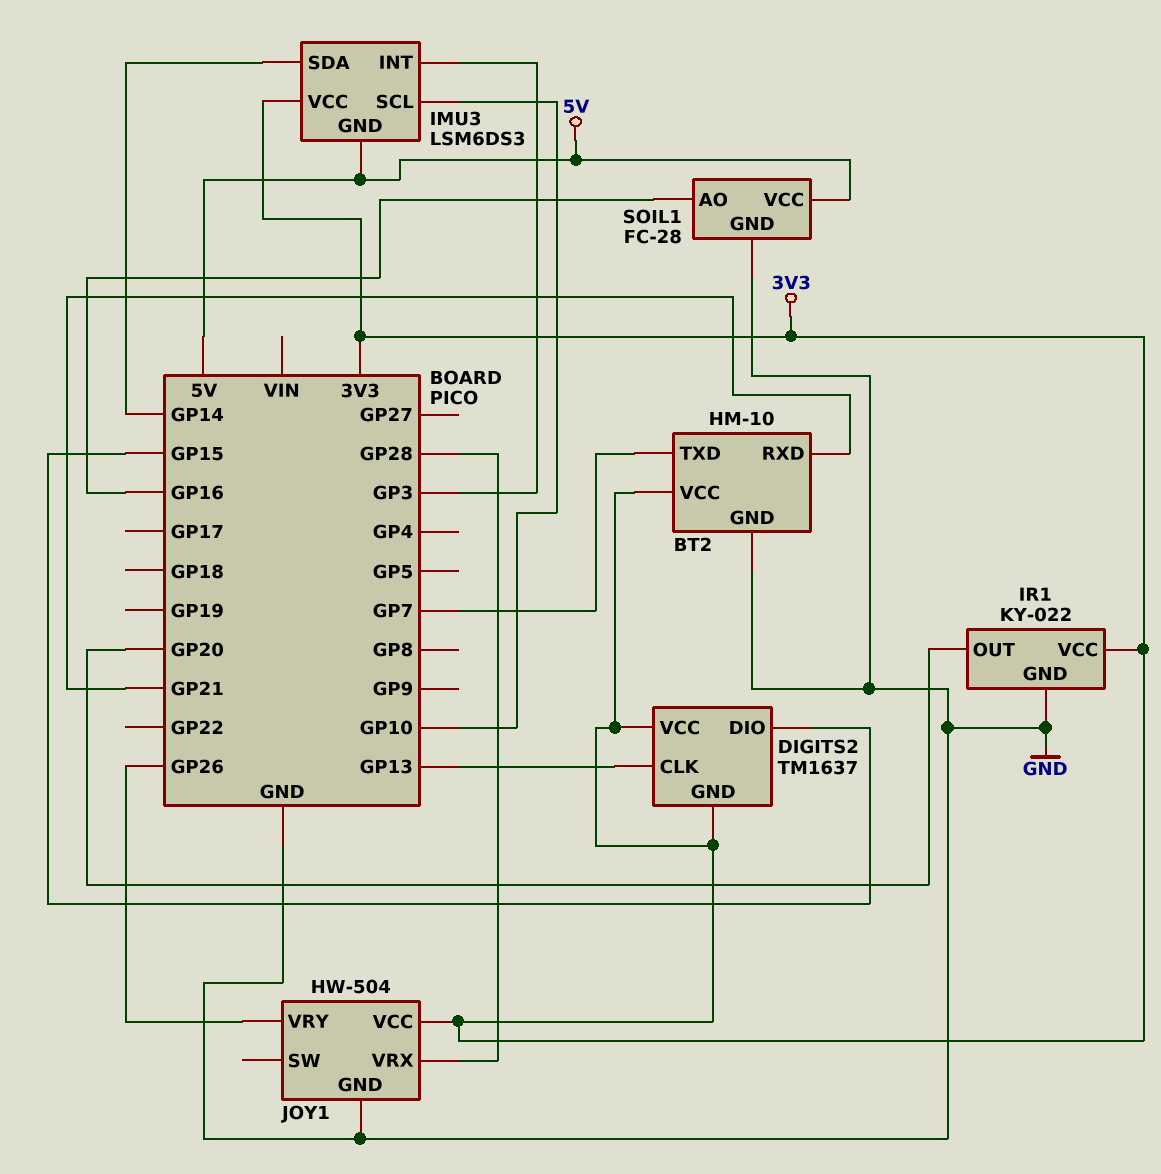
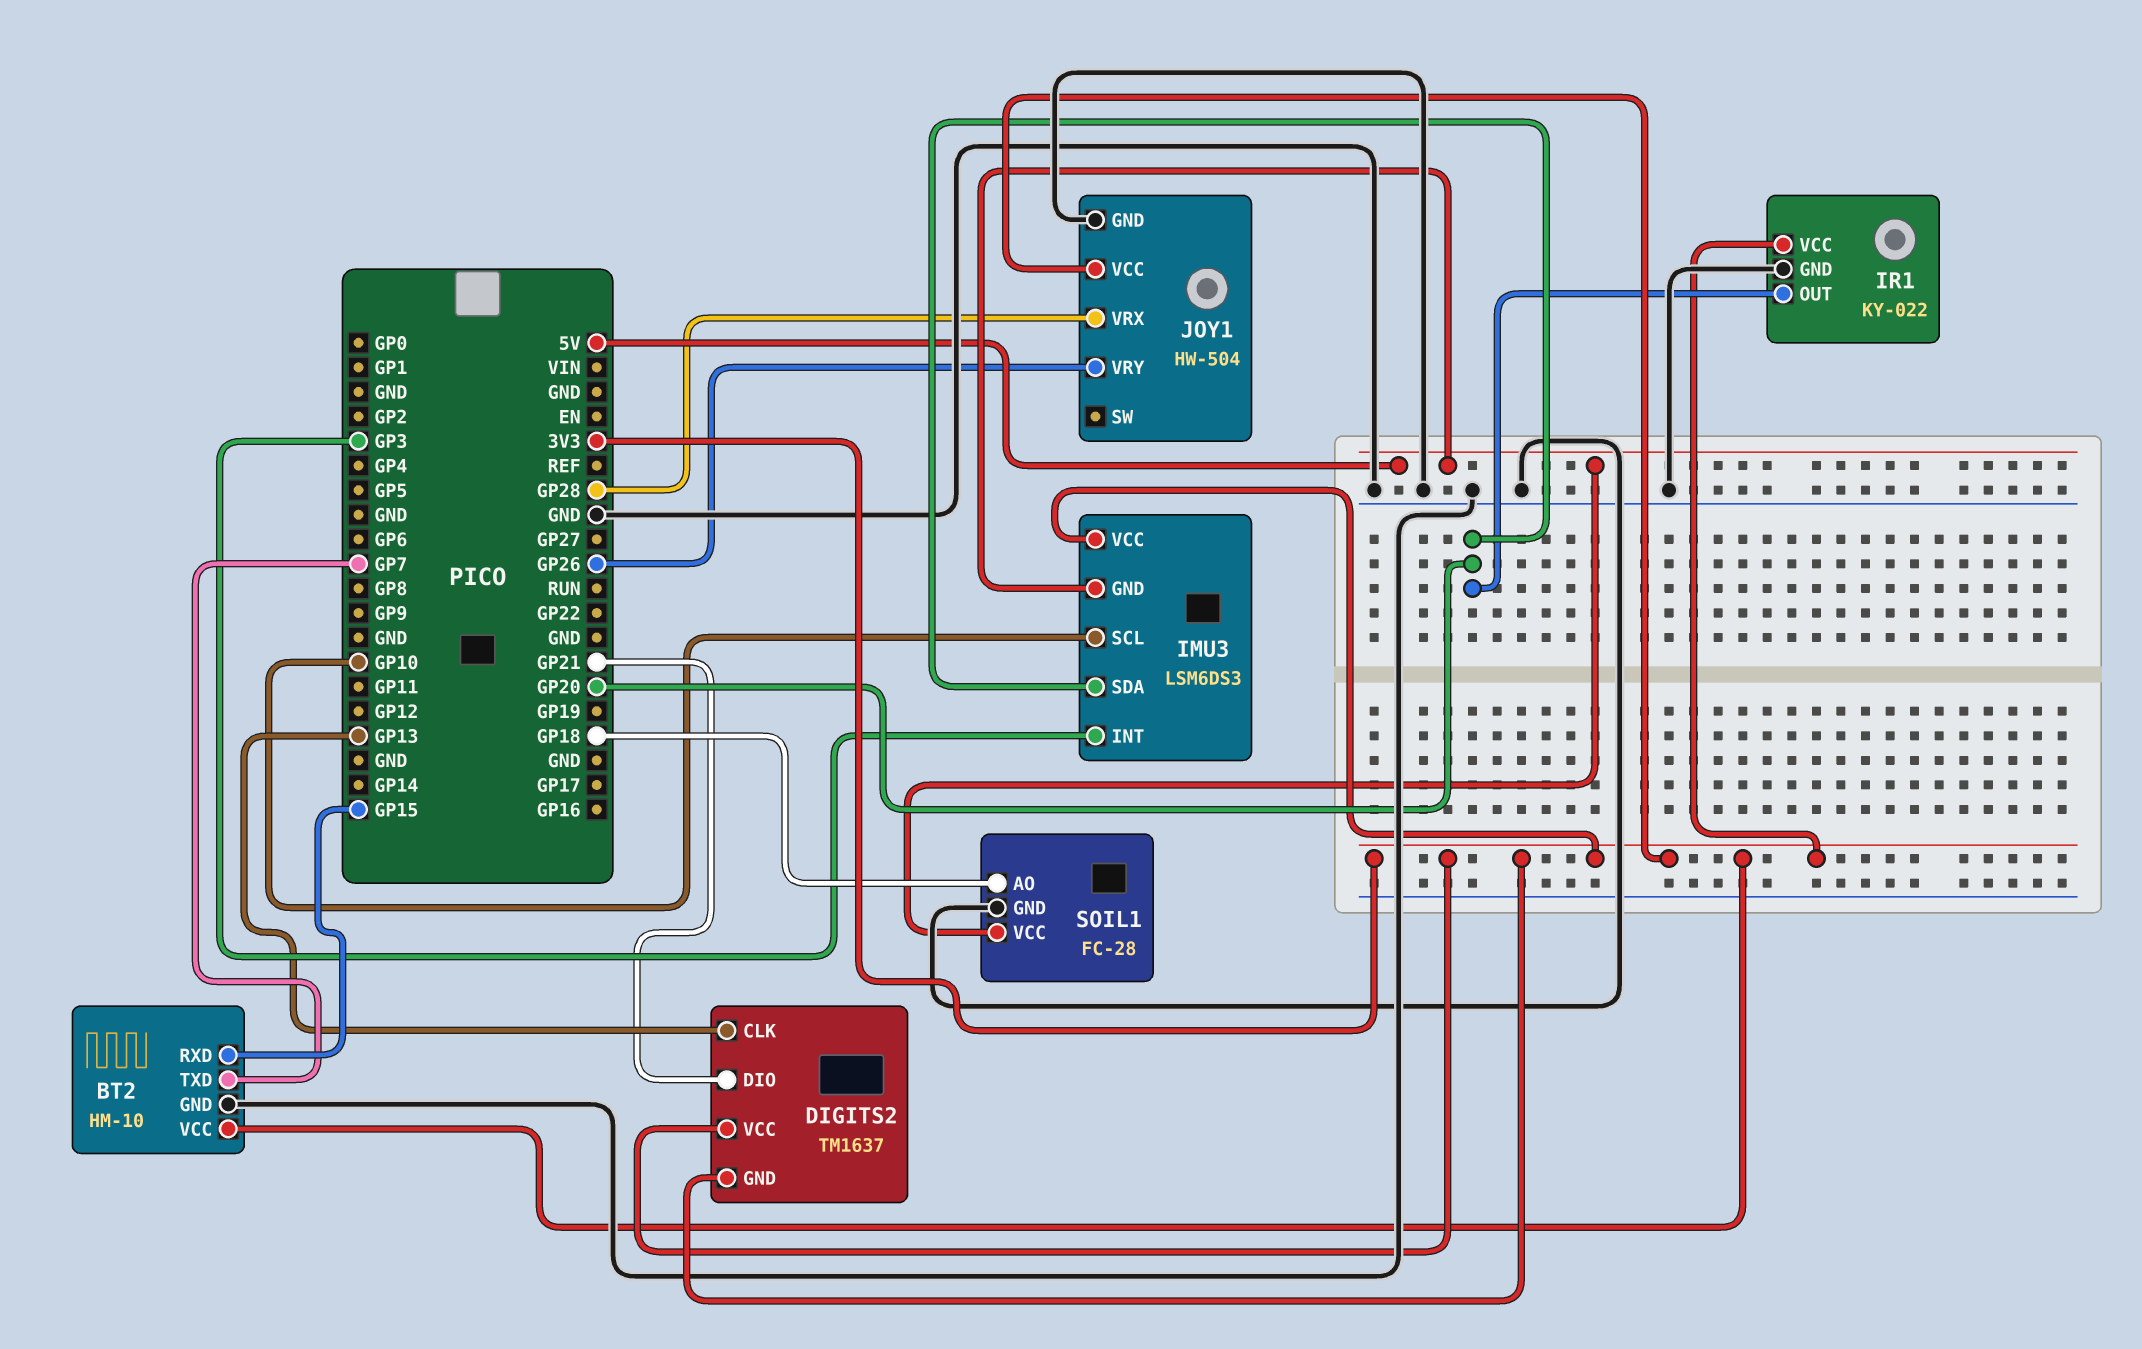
BT2 pin RXD: GP21 -> GP15
DIGITS2 pin DIO: GP15 -> GP21
IMU3 pin SDA: GP14 -> GP20
SOIL1 pin AO: GP16 -> GP18

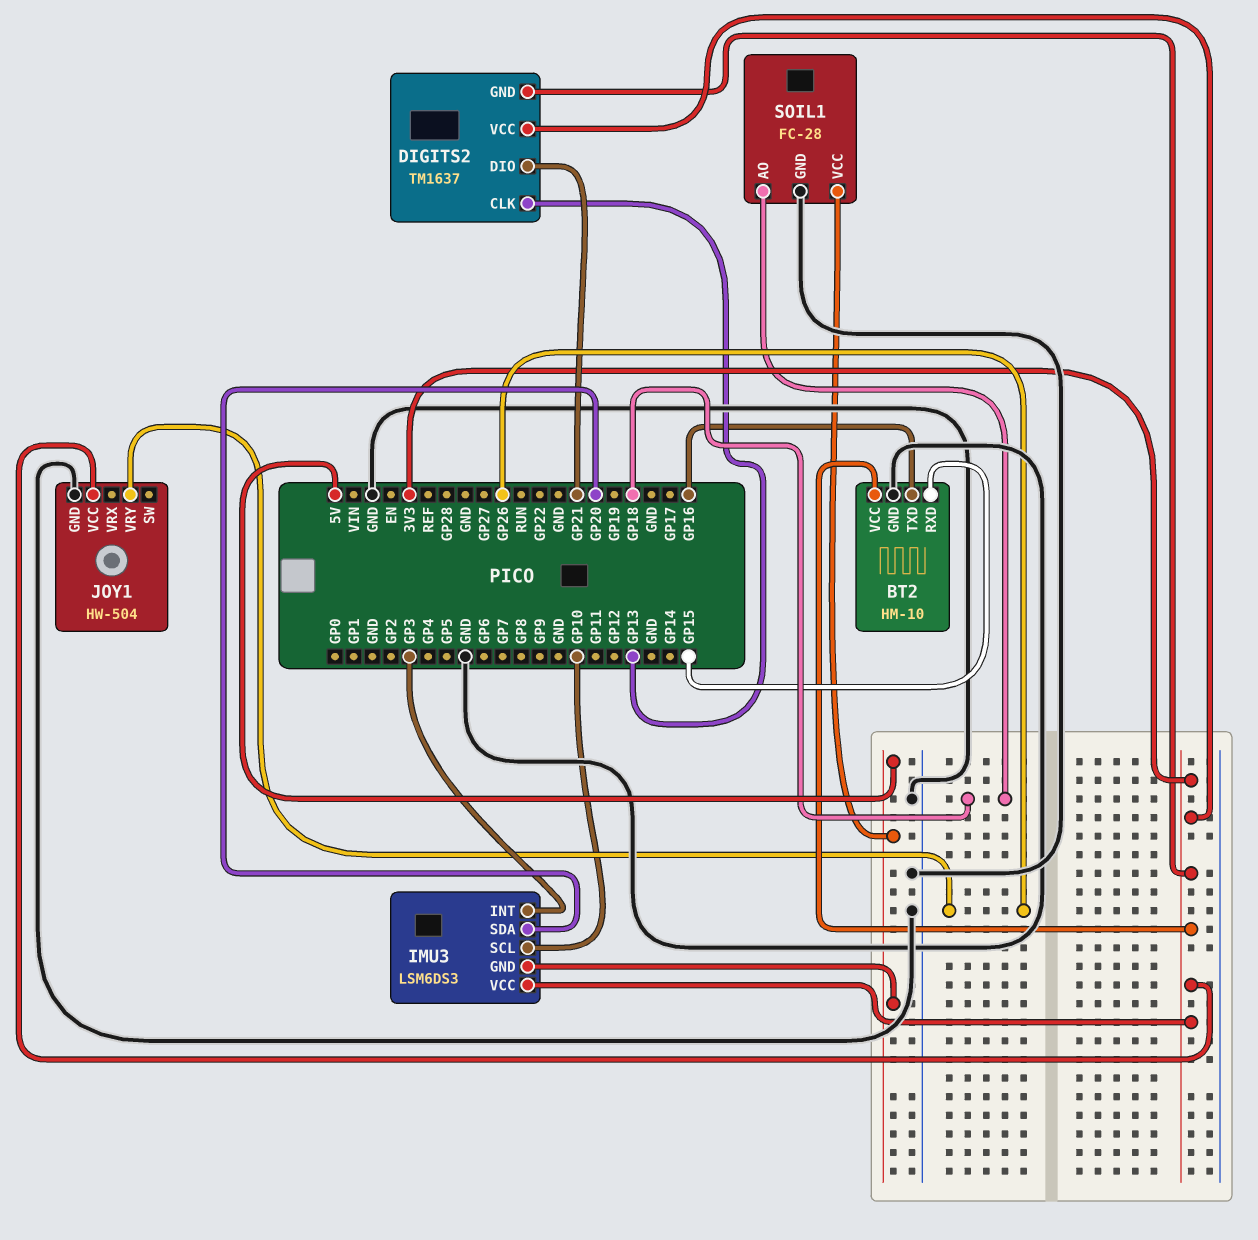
BT2 pin TXD: GP7 -> GP16
IR1: KY-022 -> none
IR1 pin GND: GND -> none
IR1 pin OUT: GP20 -> none
IR1 pin VCC: 3V3 -> none
JOY1 pin VRX: GP28 -> none

